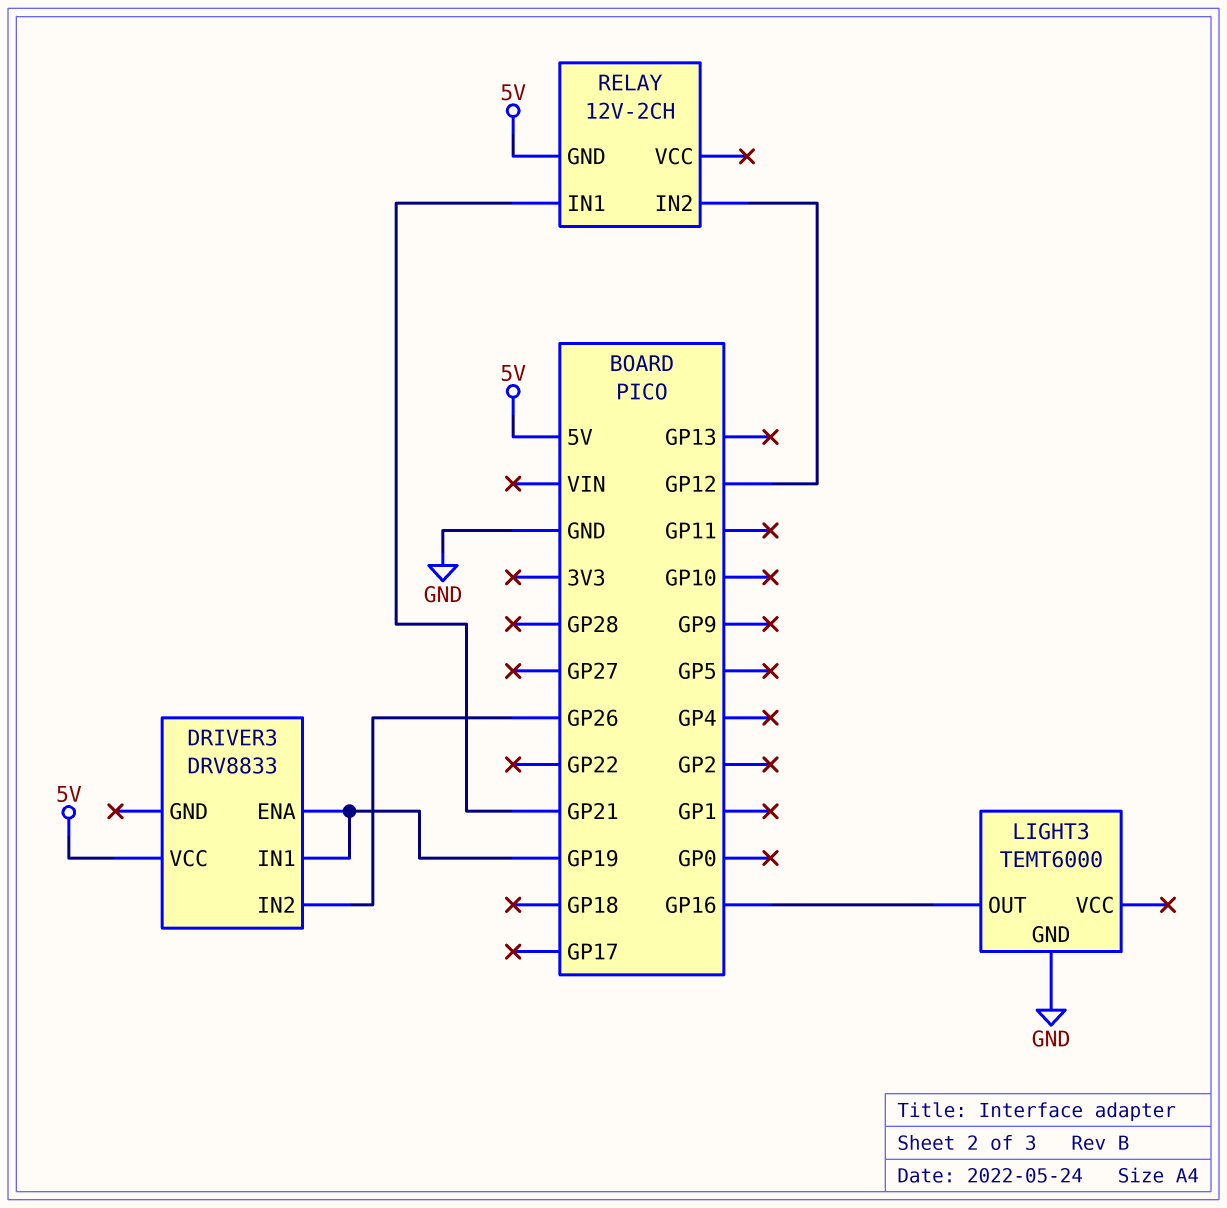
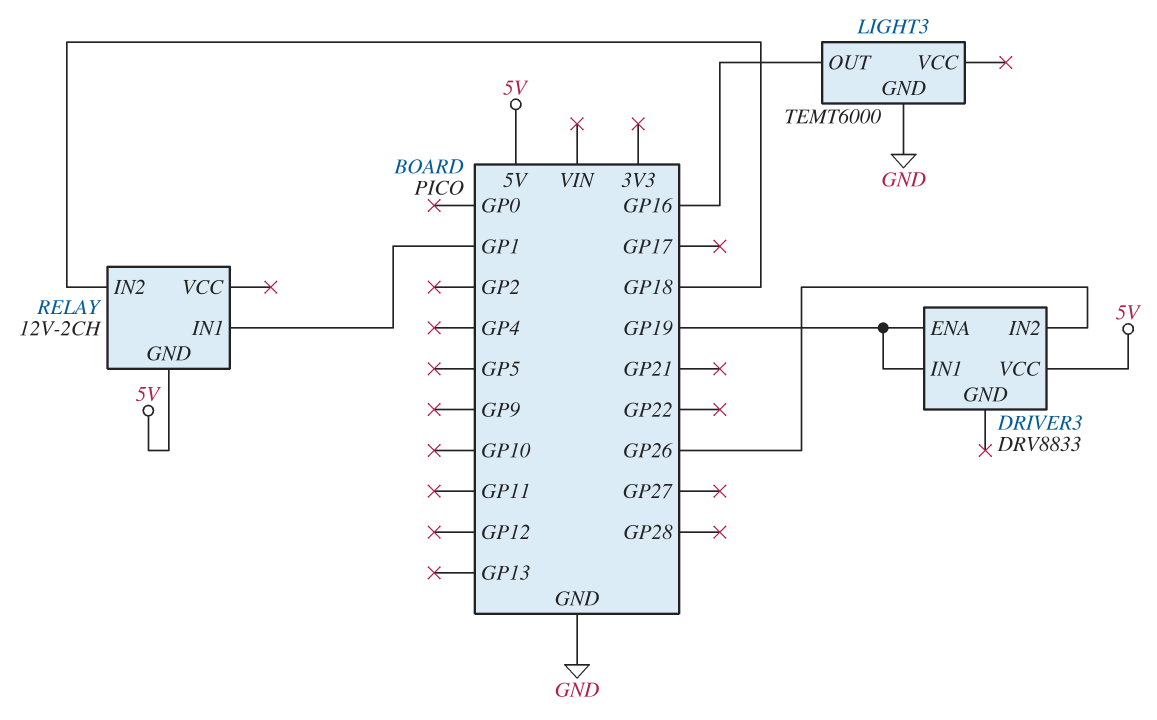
RELAY pin IN1: GP21 -> GP1
RELAY pin IN2: GP12 -> GP18

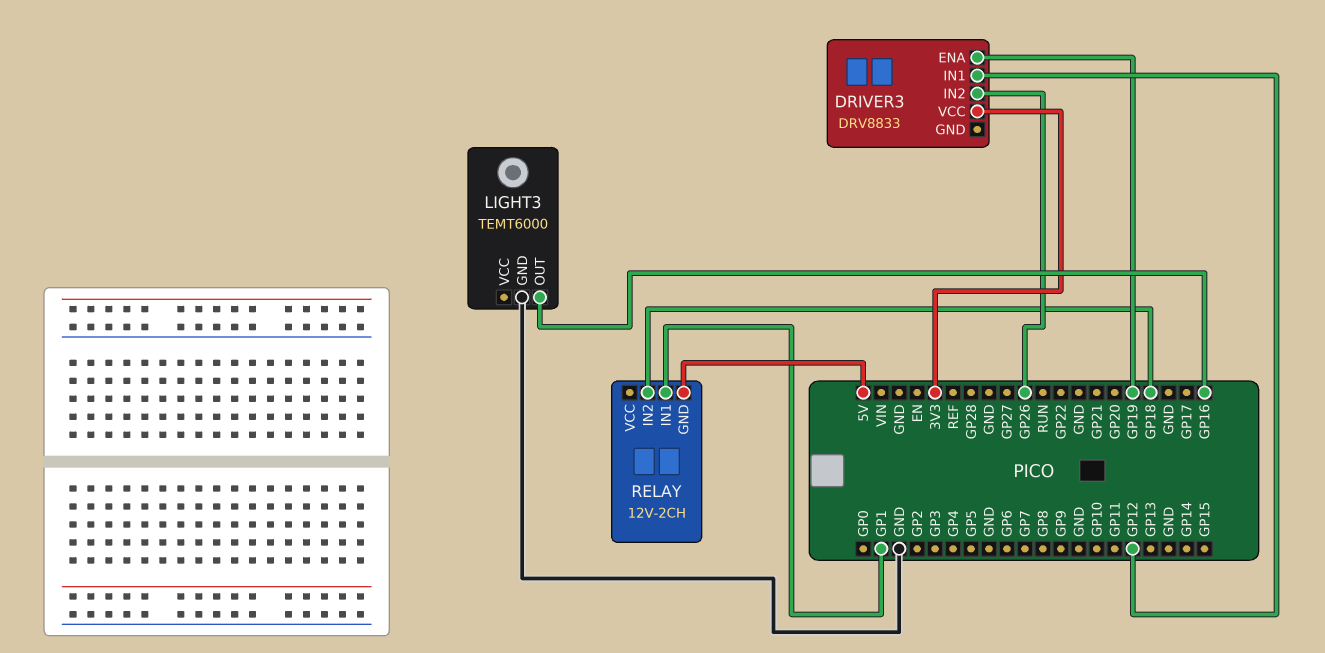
DRIVER3 pin IN1: GP19 -> GP12
DRIVER3 pin VCC: 5V -> 3V3

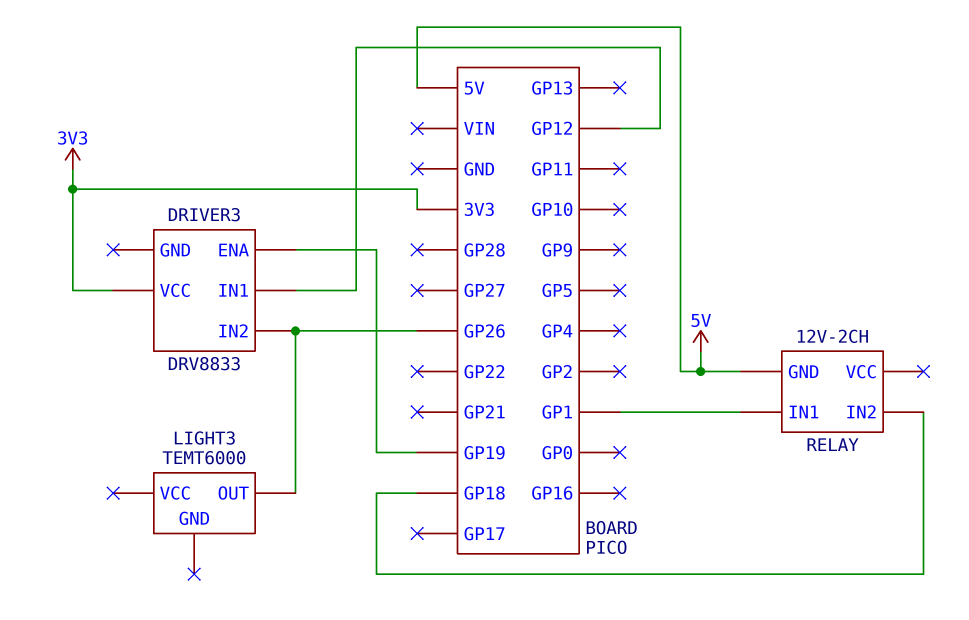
LIGHT3 pin GND: GND -> none
LIGHT3 pin OUT: GP16 -> GP26

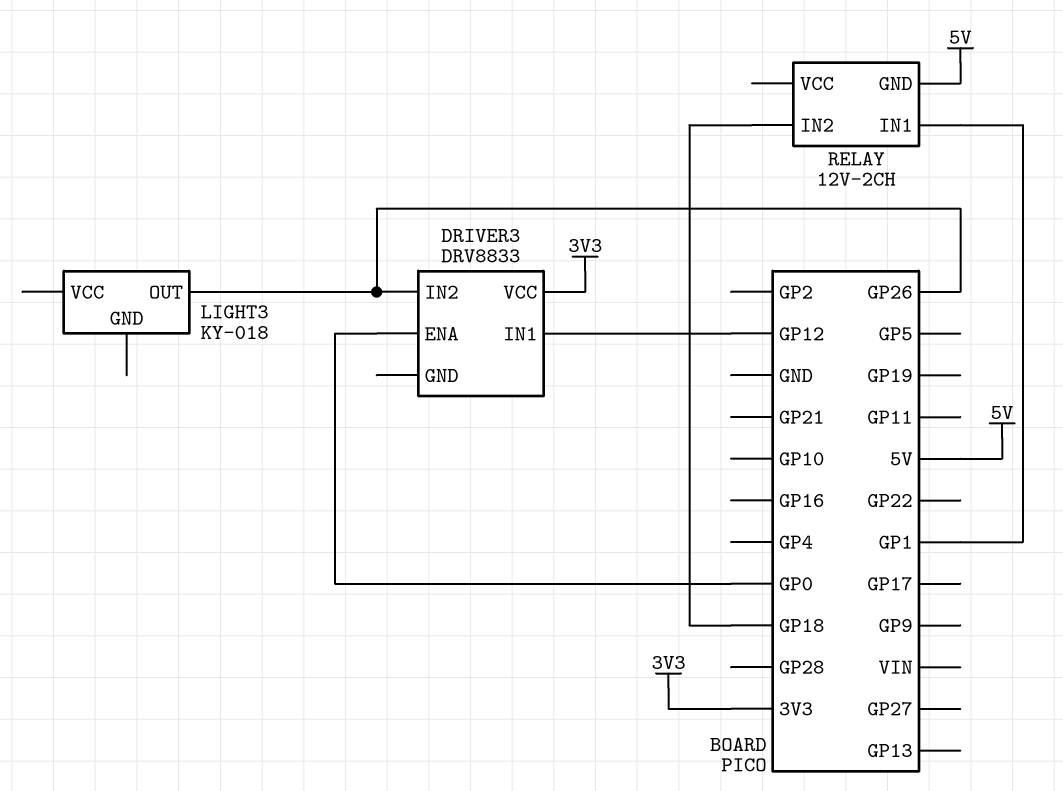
DRIVER3 pin ENA: GP19 -> GP0
LIGHT3: TEMT6000 -> KY-018

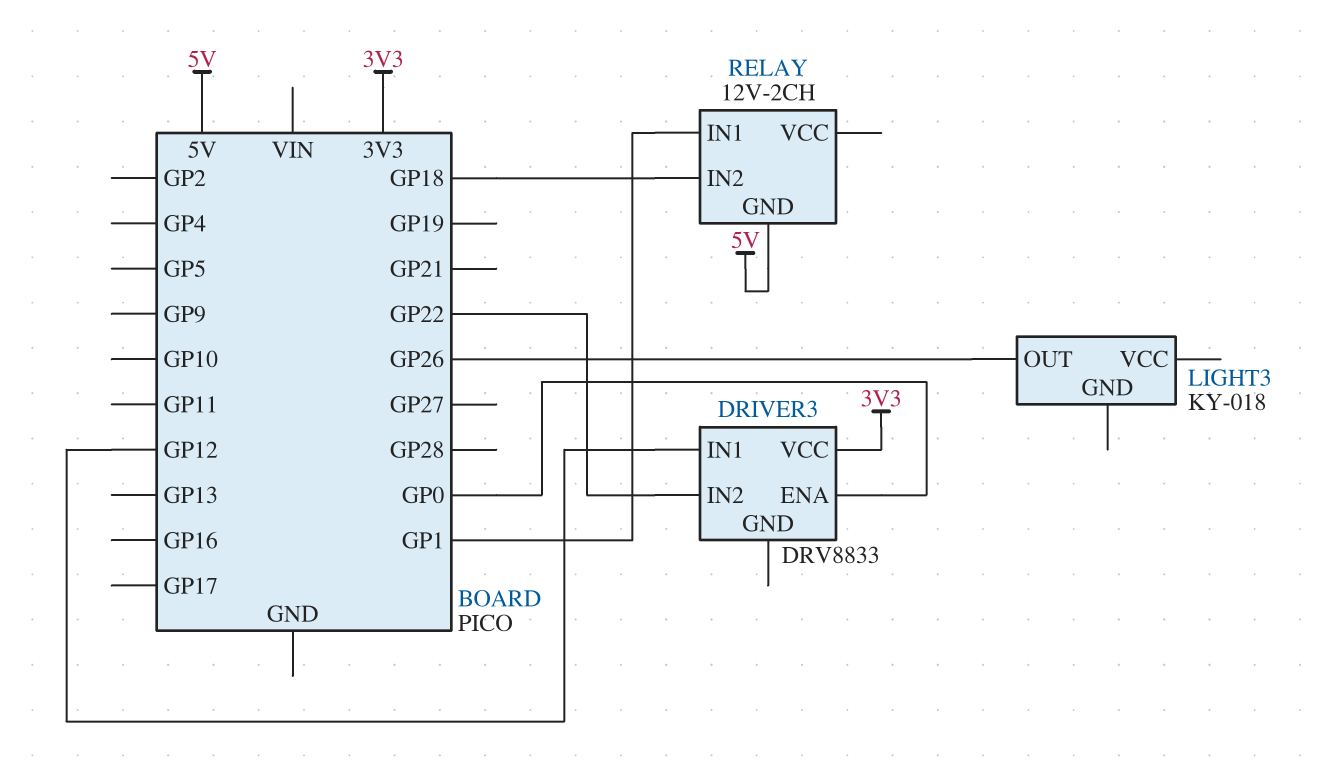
DRIVER3 pin IN2: GP26 -> GP22

